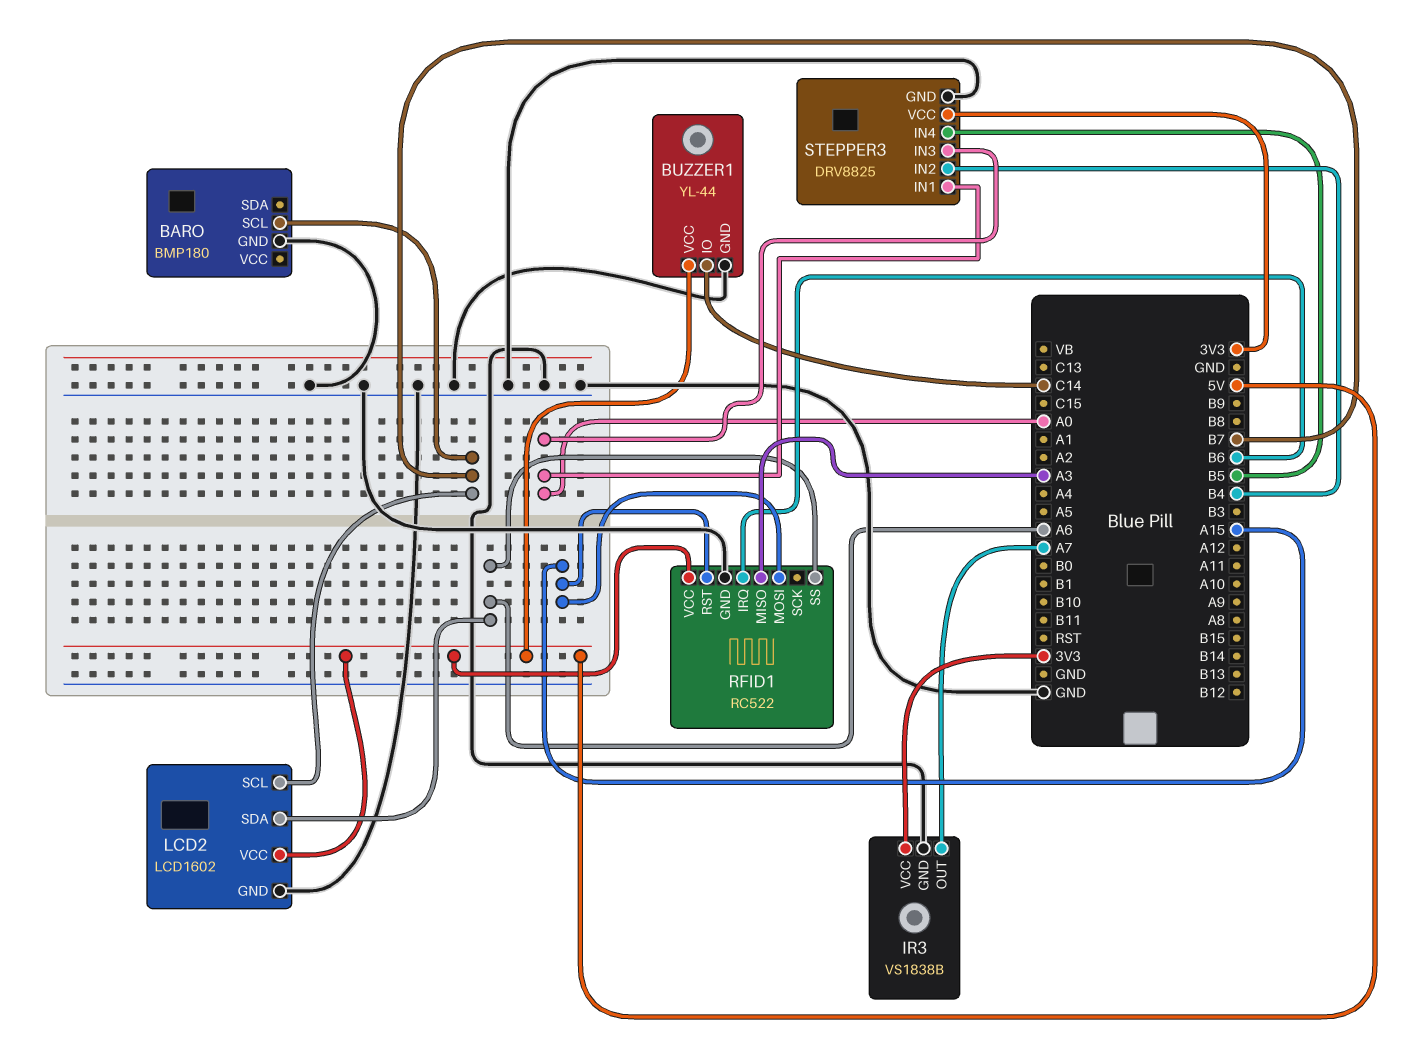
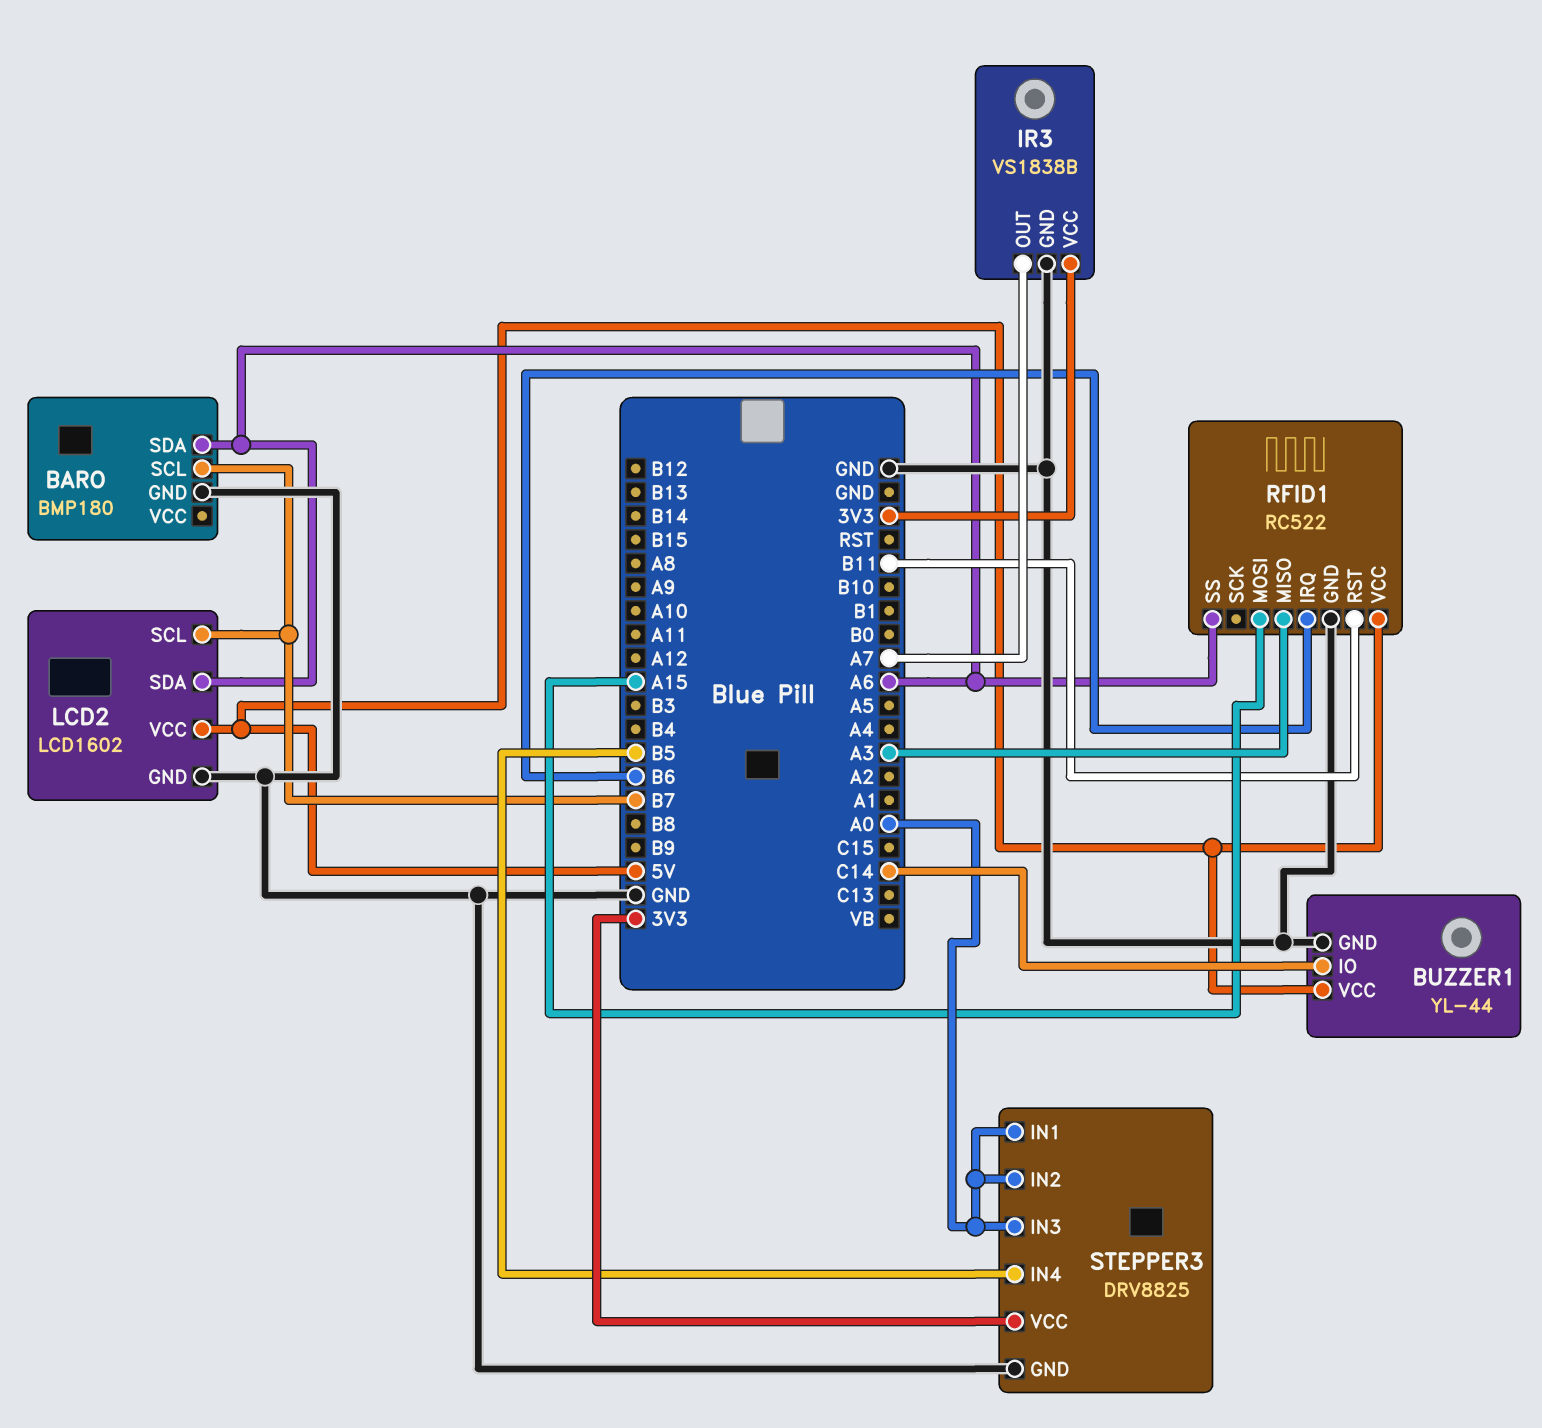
BARO pin SDA: none -> A6
RFID1 pin RST: A15 -> B11
STEPPER3 pin IN2: B4 -> A0

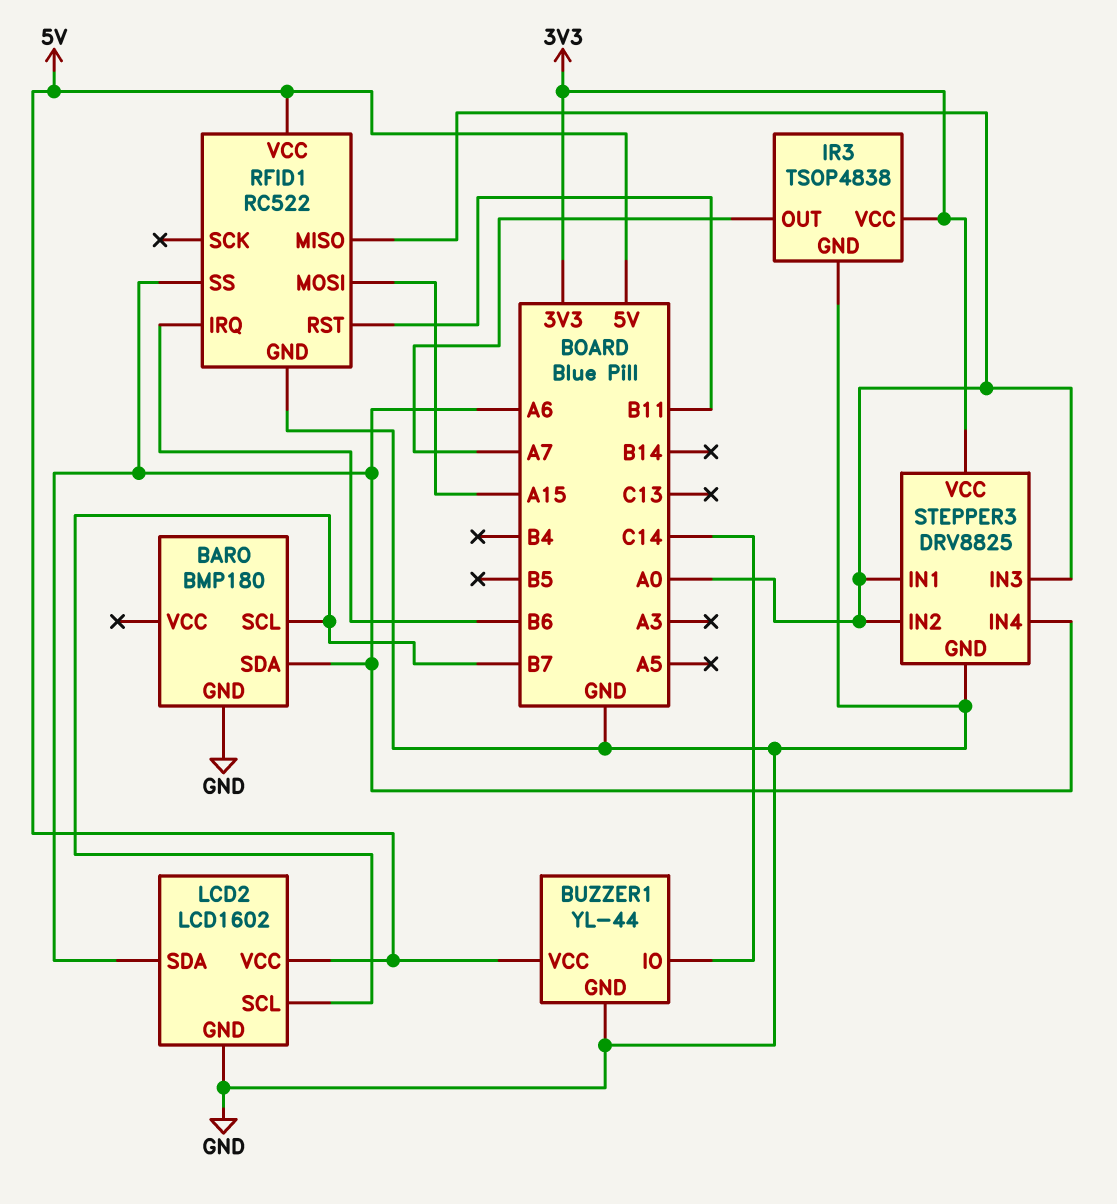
IR3: VS1838B -> TSOP4838
RFID1 pin MISO: A3 -> A0
STEPPER3 pin IN4: B5 -> A6

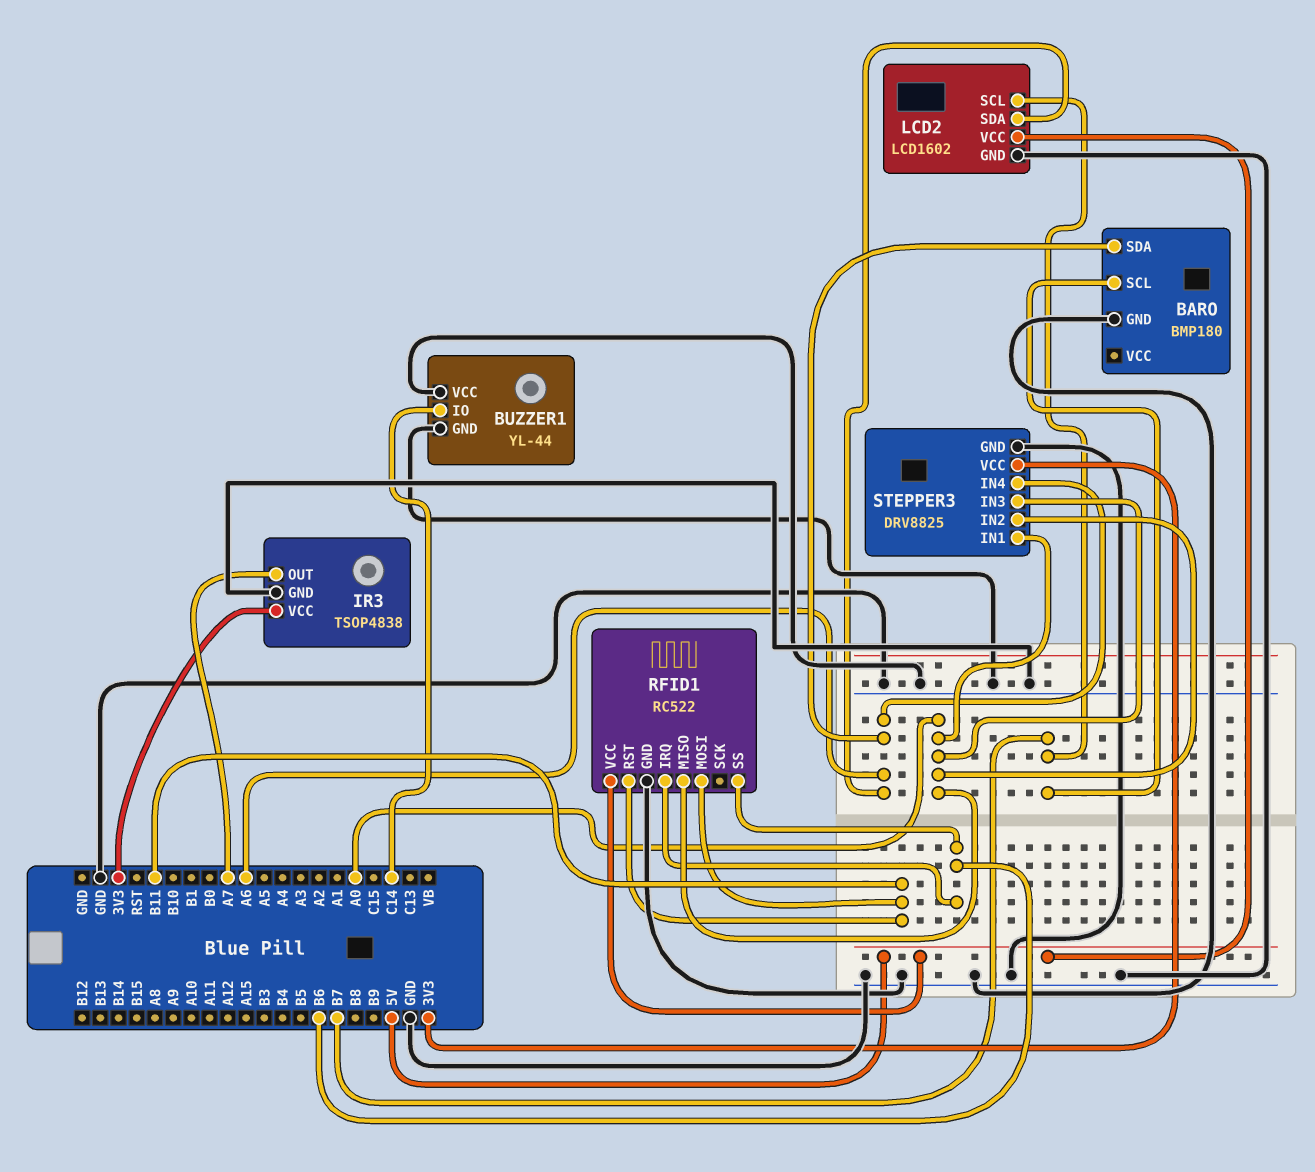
BUZZER1 pin VCC: 5V -> GND
RFID1 pin MOSI: A15 -> B11
RFID1 pin SS: A6 -> B6

